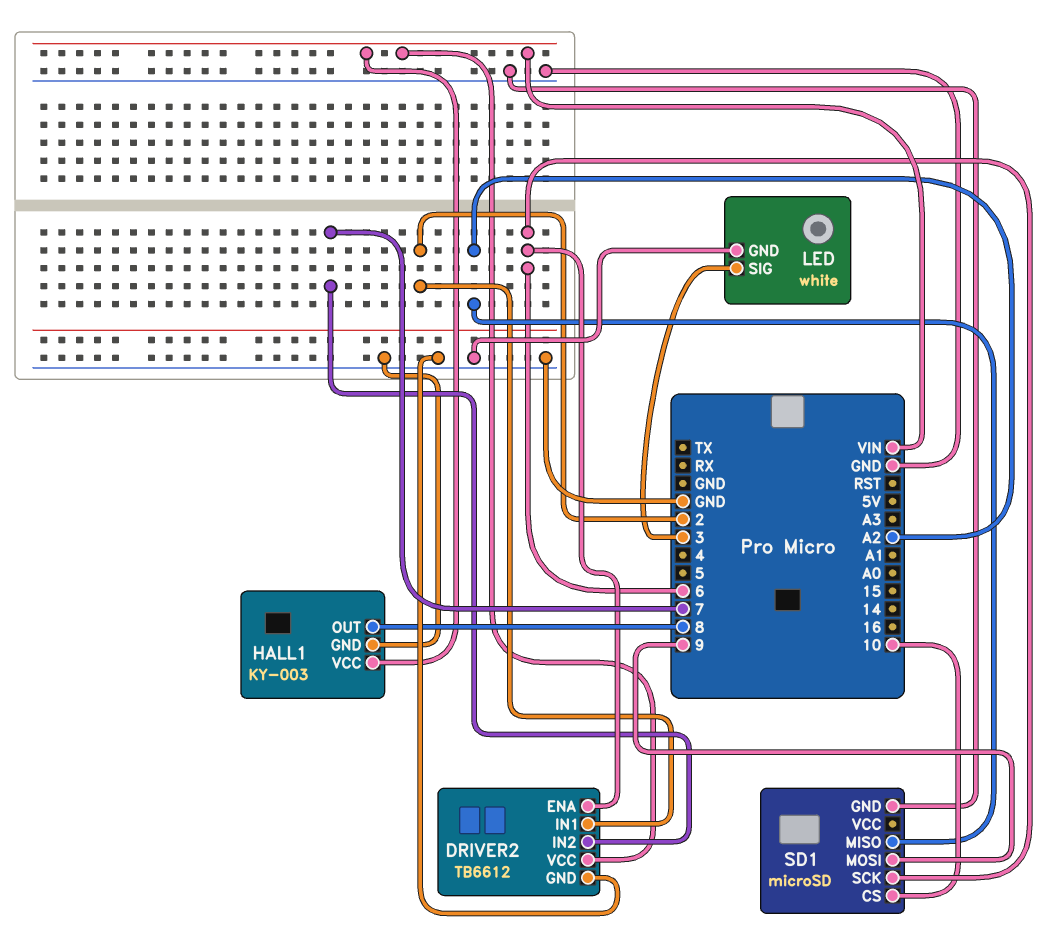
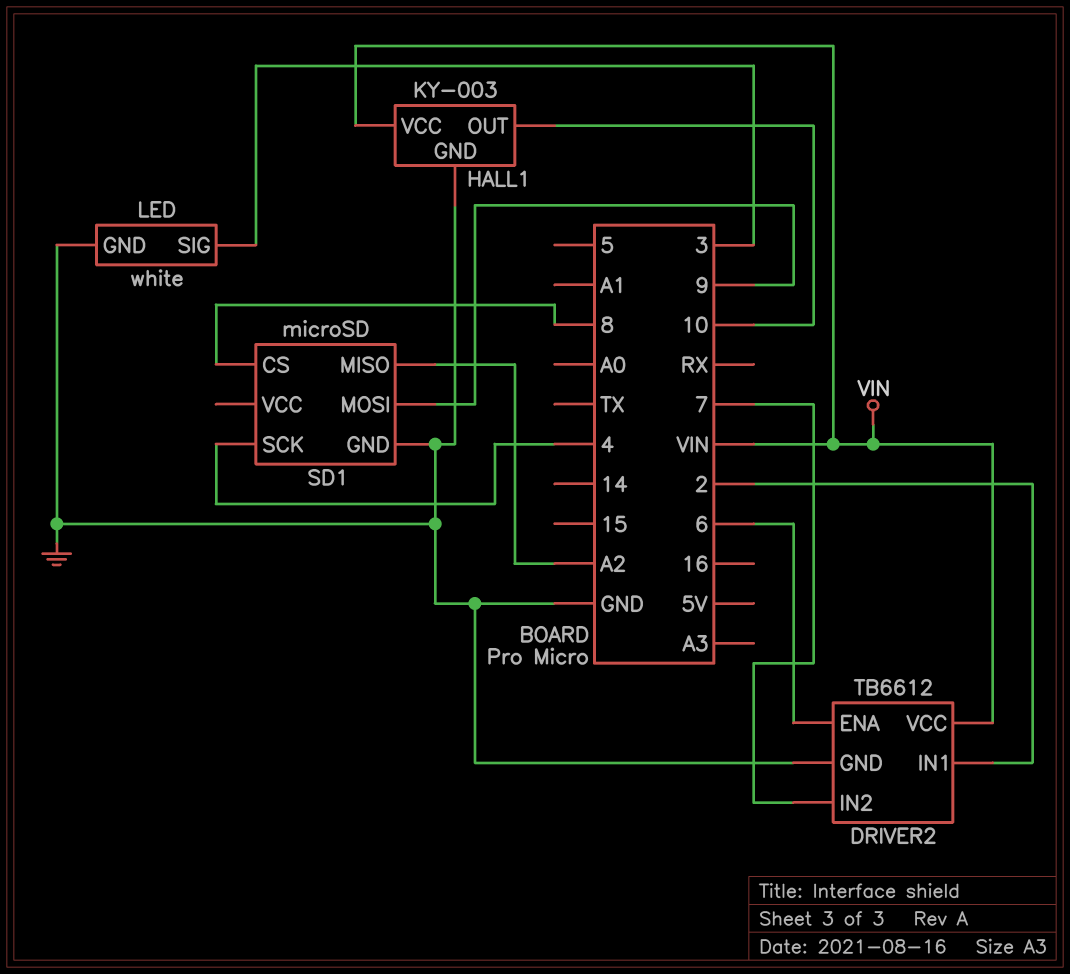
HALL1 pin OUT: 8 -> 10
SD1 pin CS: 10 -> 8
SD1 pin SCK: 6 -> 4

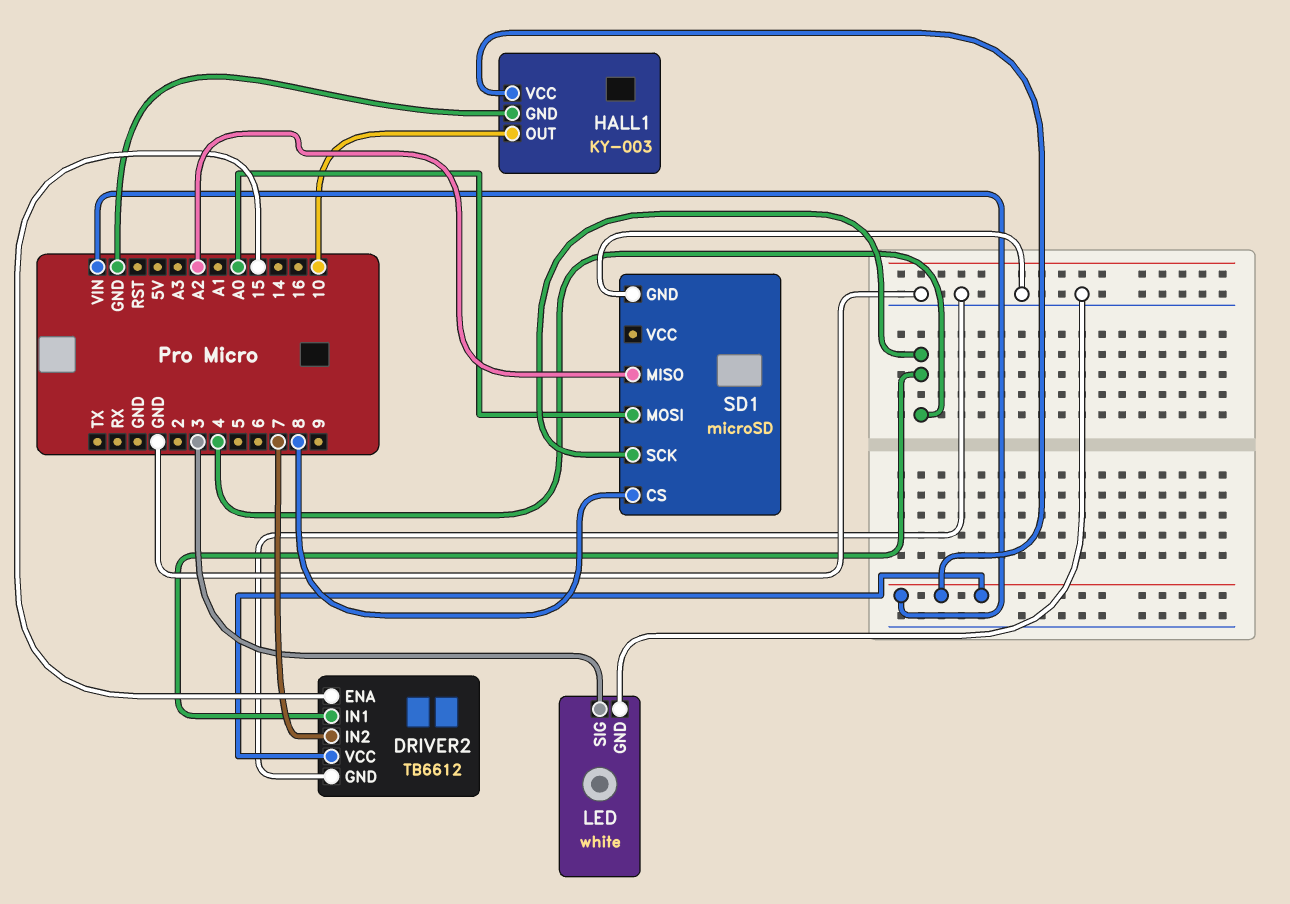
DRIVER2 pin ENA: 6 -> 15
DRIVER2 pin IN1: 2 -> 4
SD1 pin MOSI: 9 -> A0

